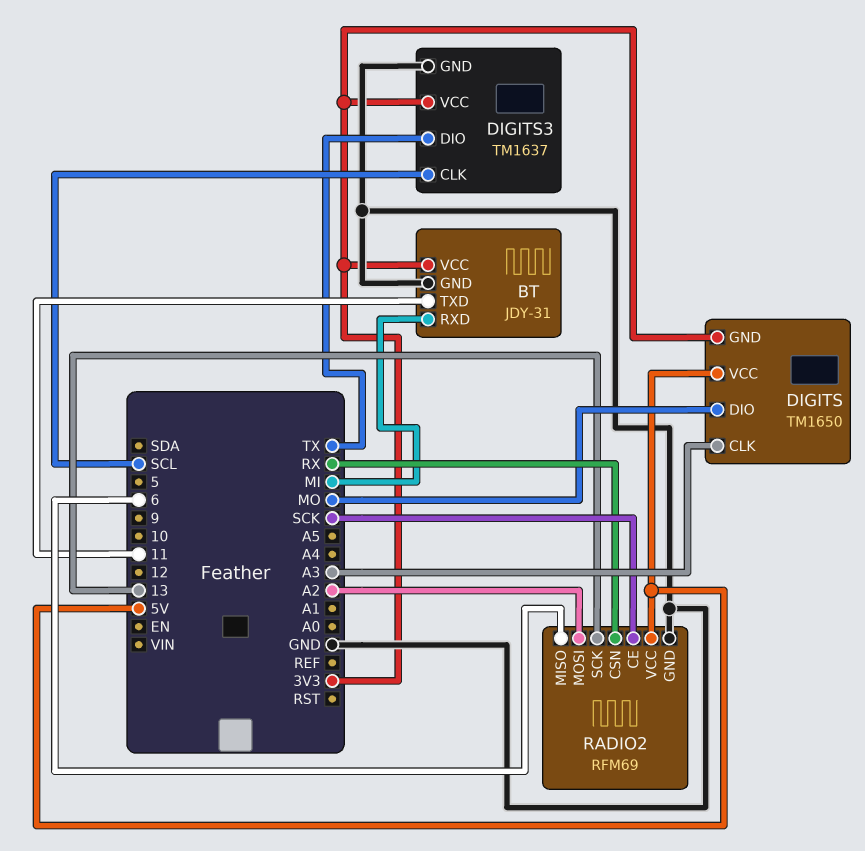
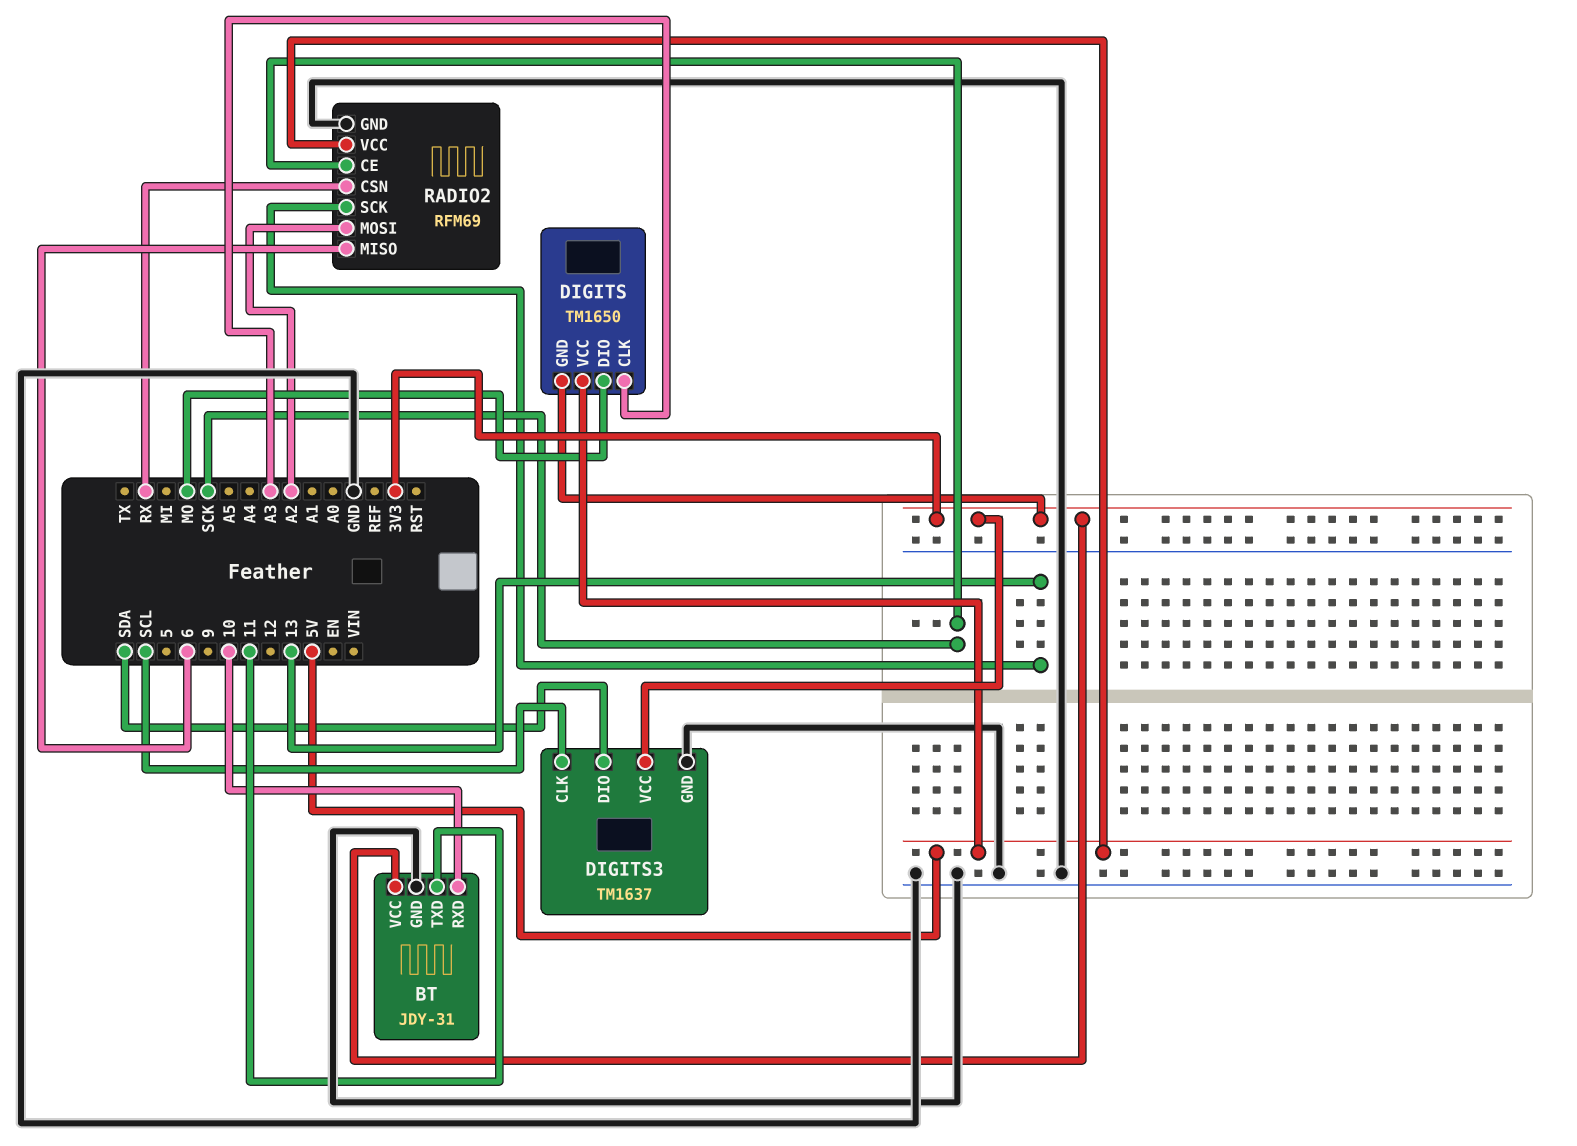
BT pin RXD: MI -> 10
DIGITS3 pin DIO: TX -> SDA

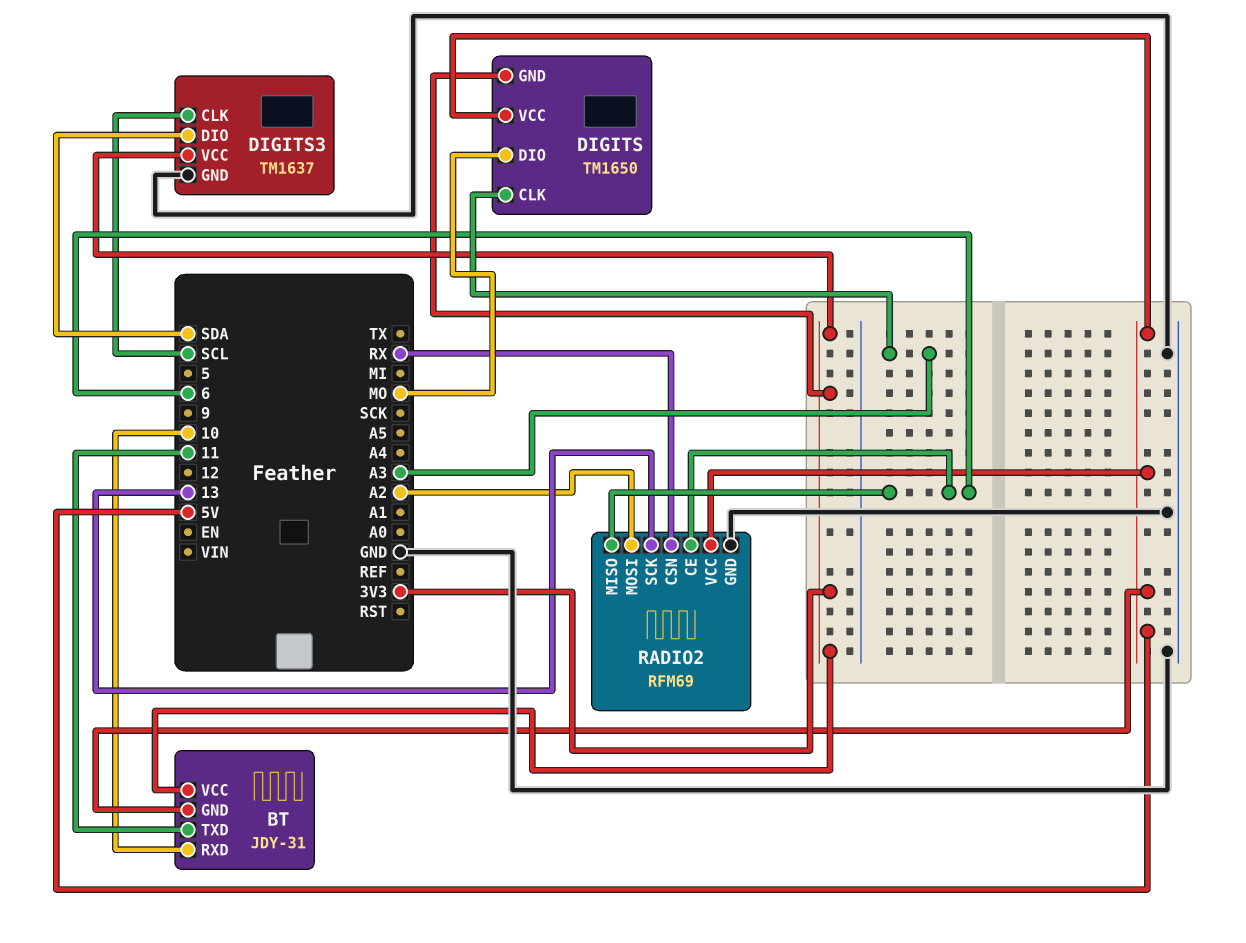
BT pin GND: GND -> 5V
RADIO2 pin CE: SCK -> 6

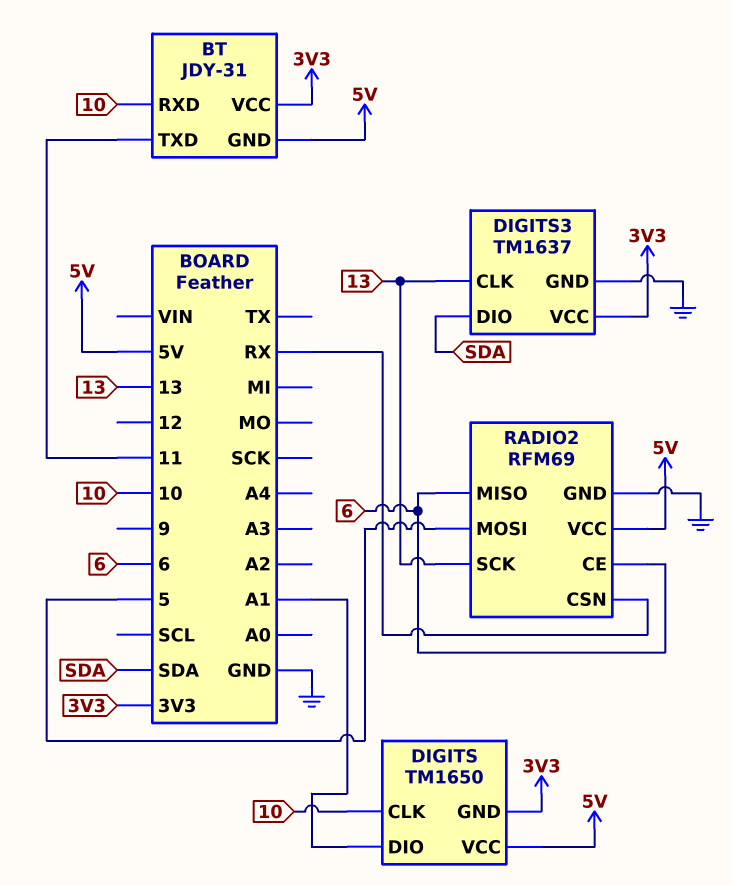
DIGITS pin CLK: A3 -> 10
DIGITS pin DIO: MO -> A1
DIGITS3 pin CLK: SCL -> 13
RADIO2 pin MOSI: A2 -> 5

